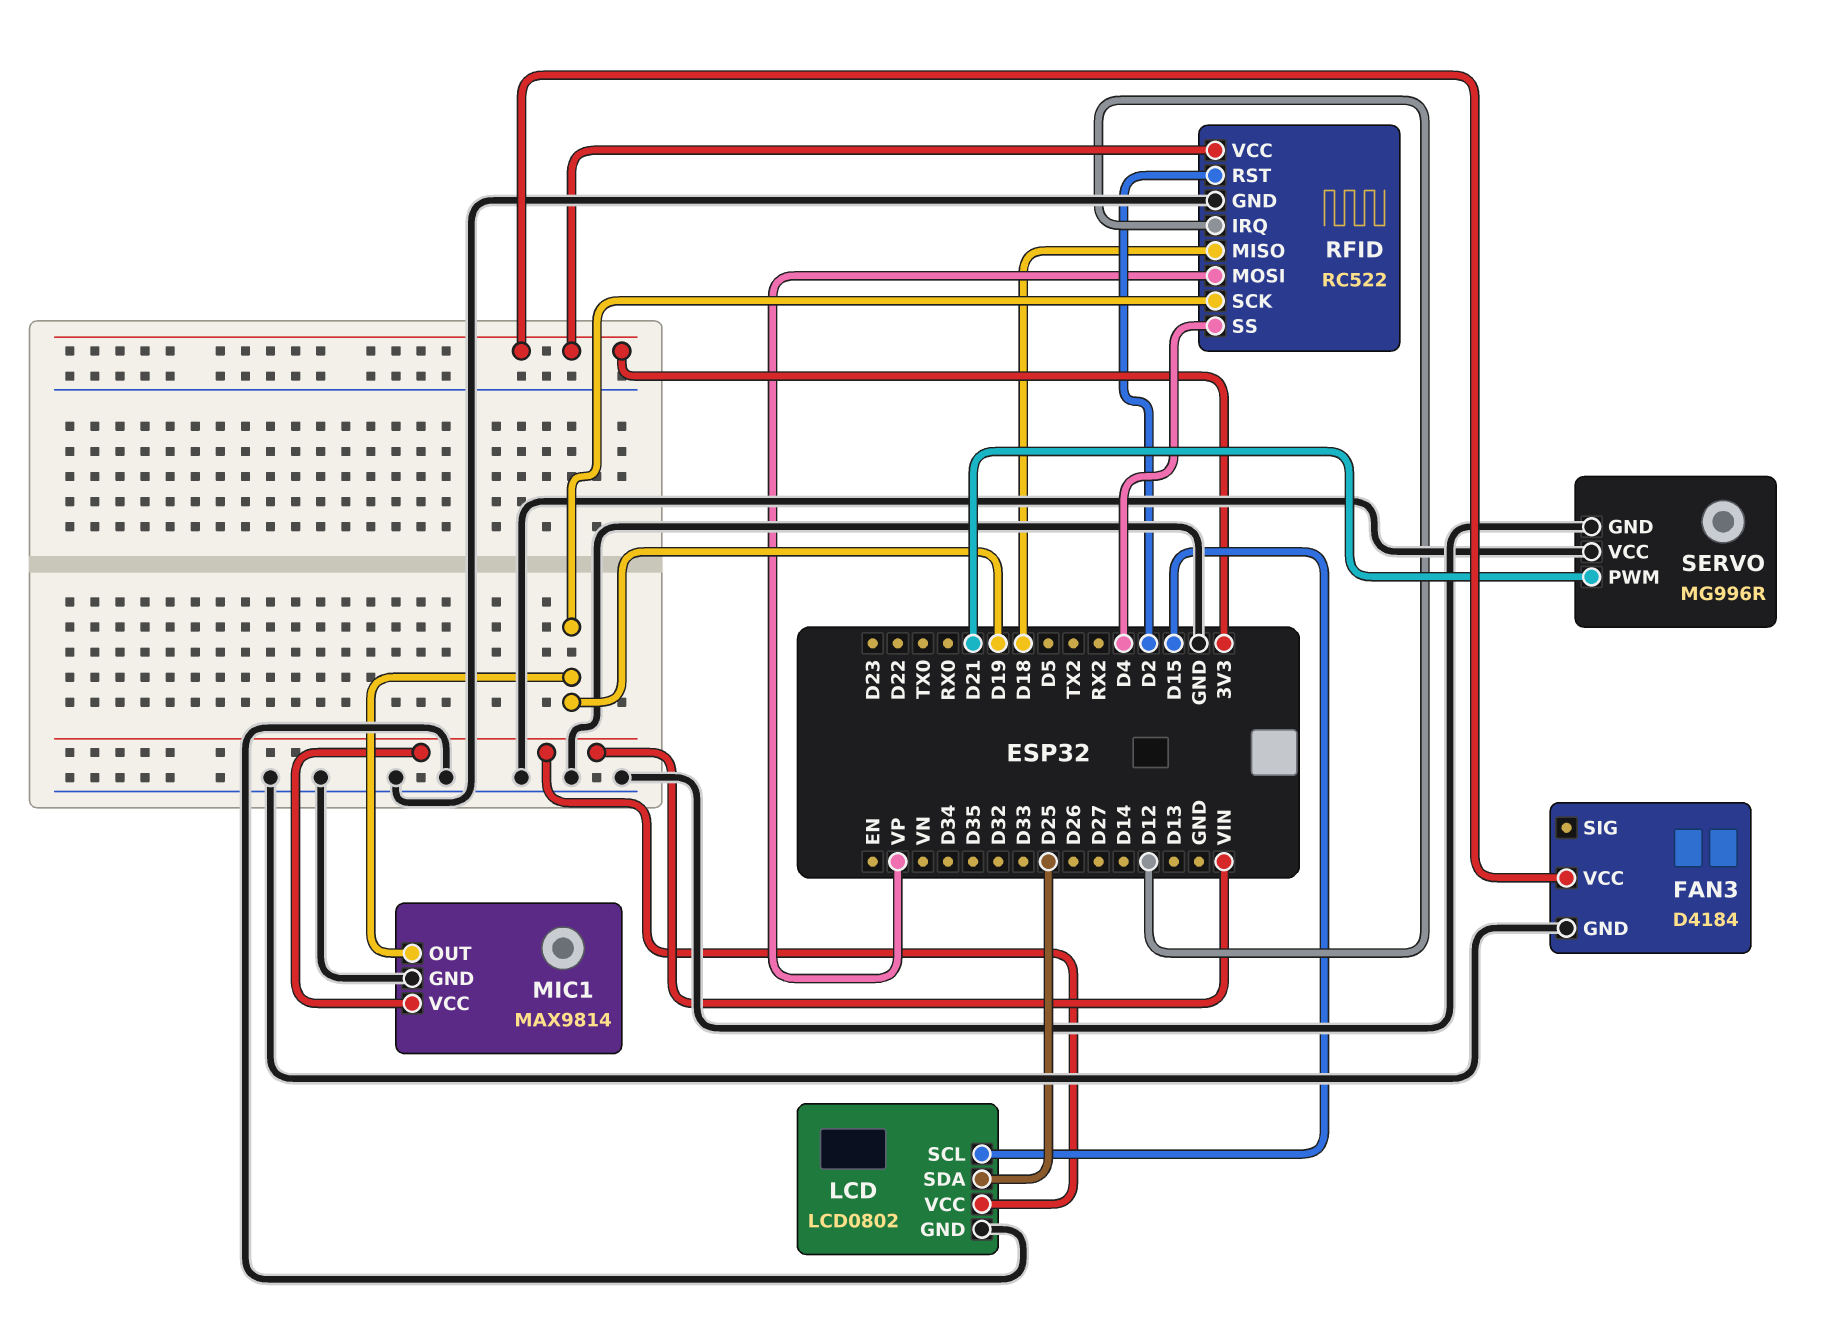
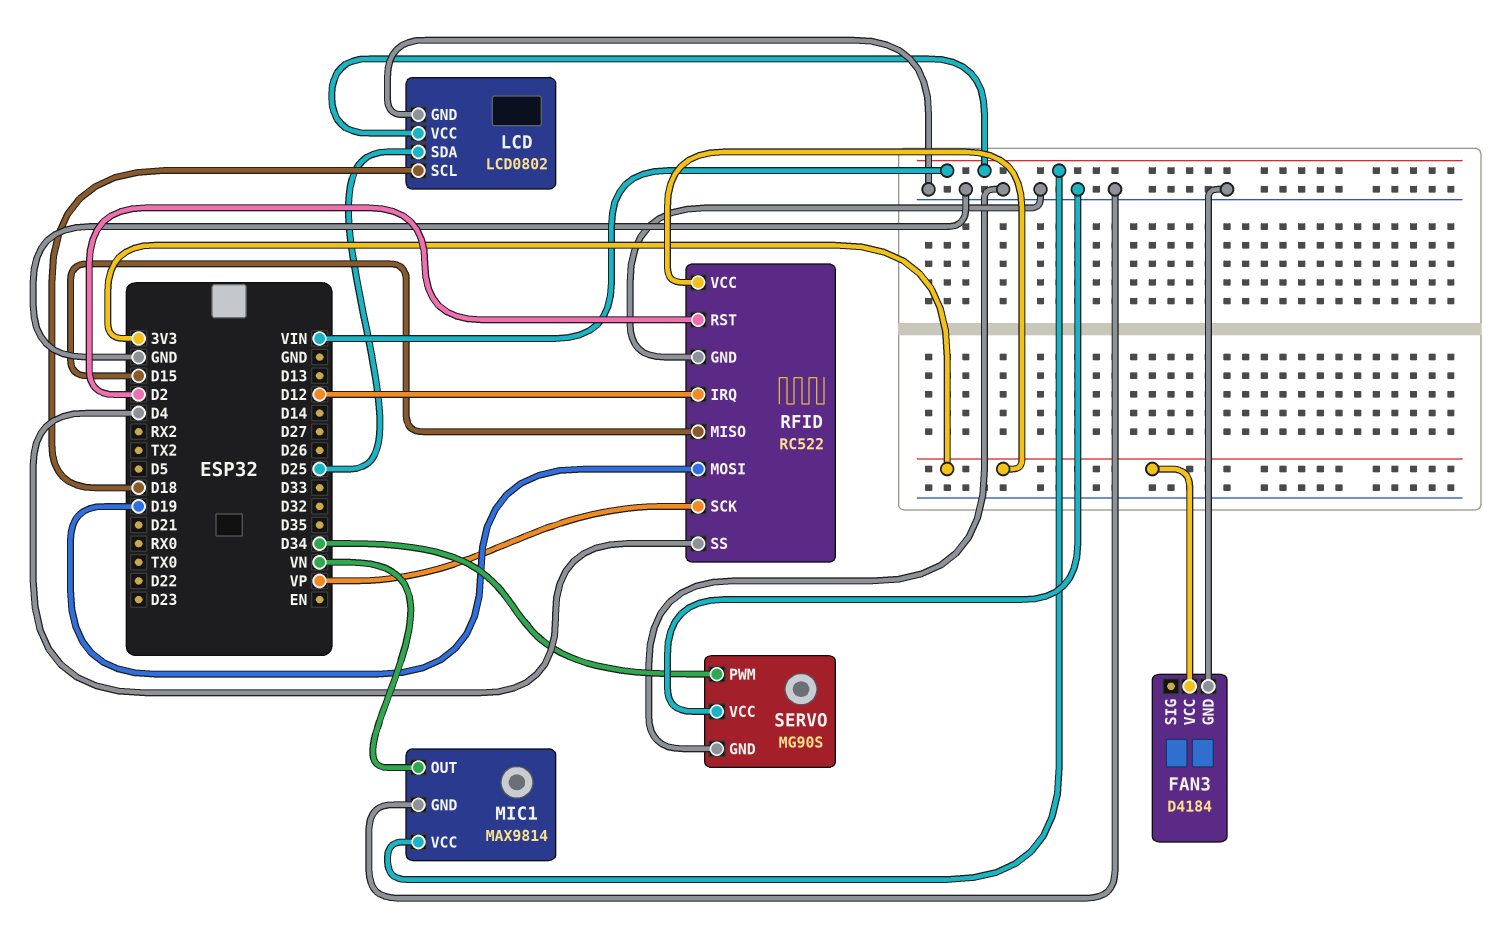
LCD pin SCL: D15 -> D18
MIC1 pin OUT: D19 -> VN
RFID pin MISO: D18 -> D15
RFID pin MOSI: VP -> D19
RFID pin SCK: D19 -> VP
SERVO: MG996R -> MG90S
SERVO pin PWM: D21 -> D34

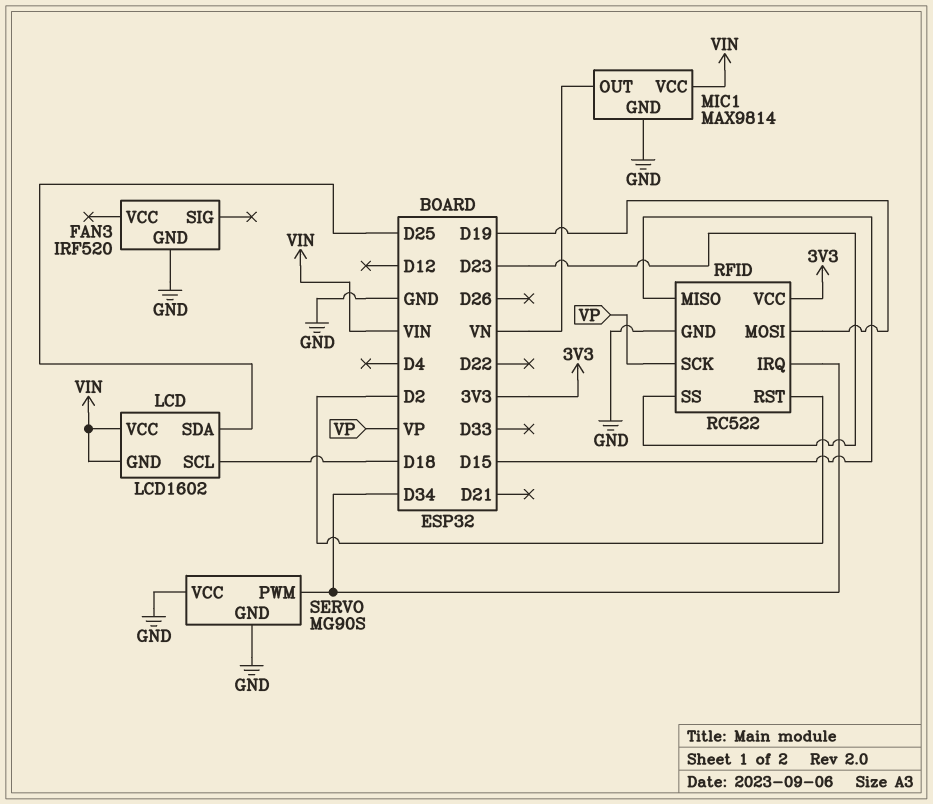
FAN3: D4184 -> IRF520
FAN3 pin VCC: 3V3 -> none
LCD: LCD0802 -> LCD1602
LCD pin GND: GND -> VIN
RFID pin IRQ: D12 -> D34
RFID pin SS: D4 -> D23

